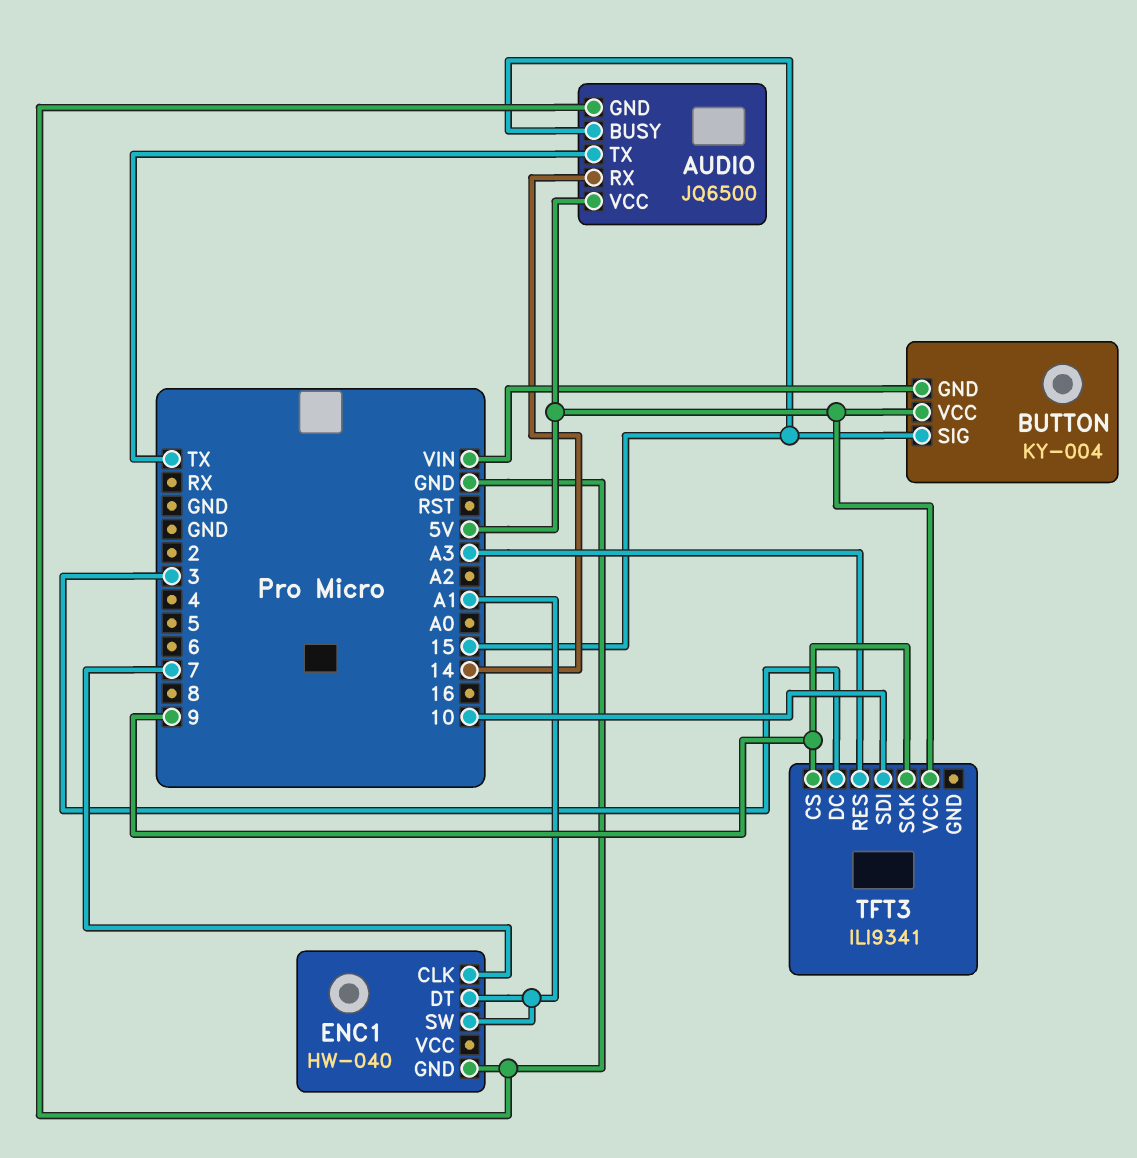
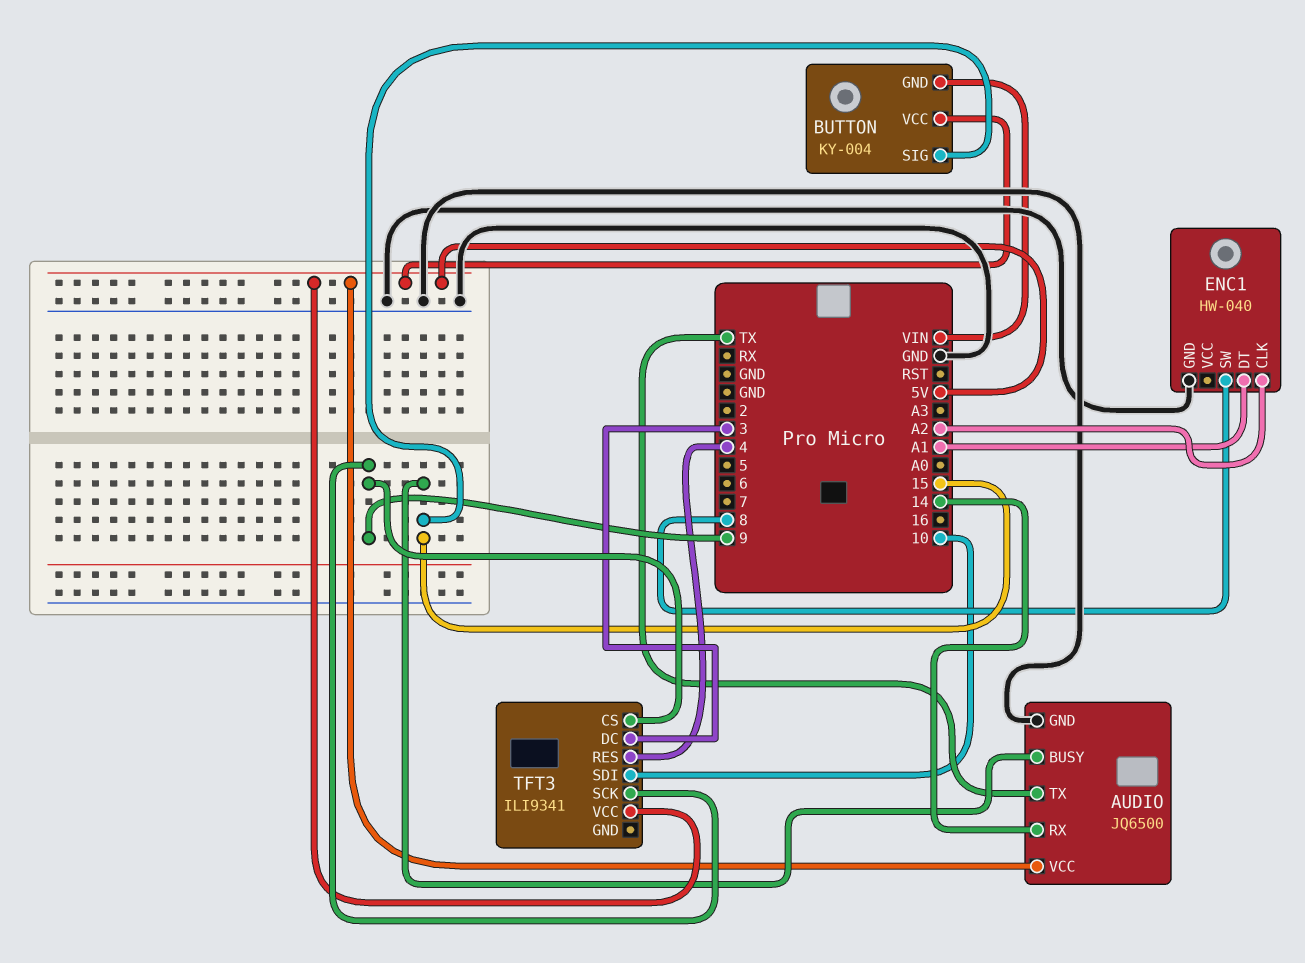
ENC1 pin CLK: 7 -> A2
ENC1 pin SW: A1 -> 8
TFT3 pin RES: A3 -> 4

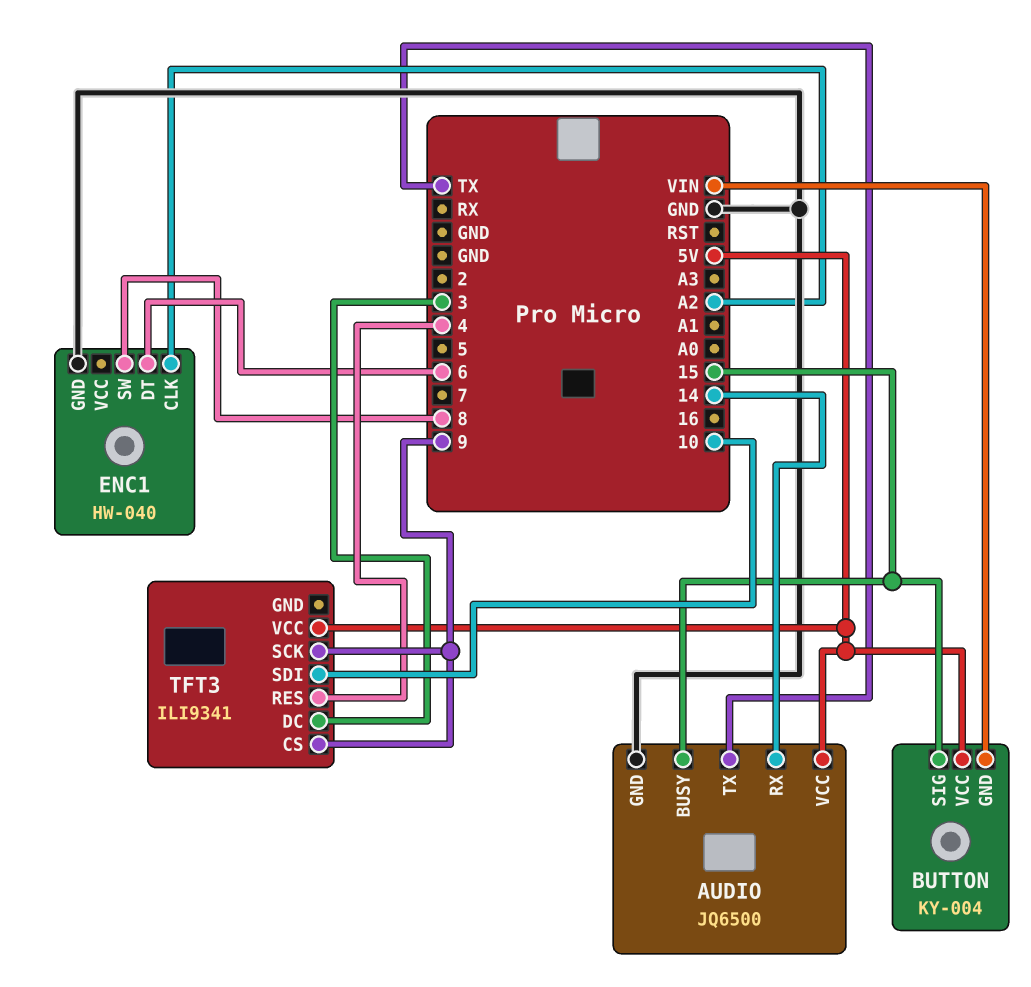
ENC1 pin DT: A1 -> 6

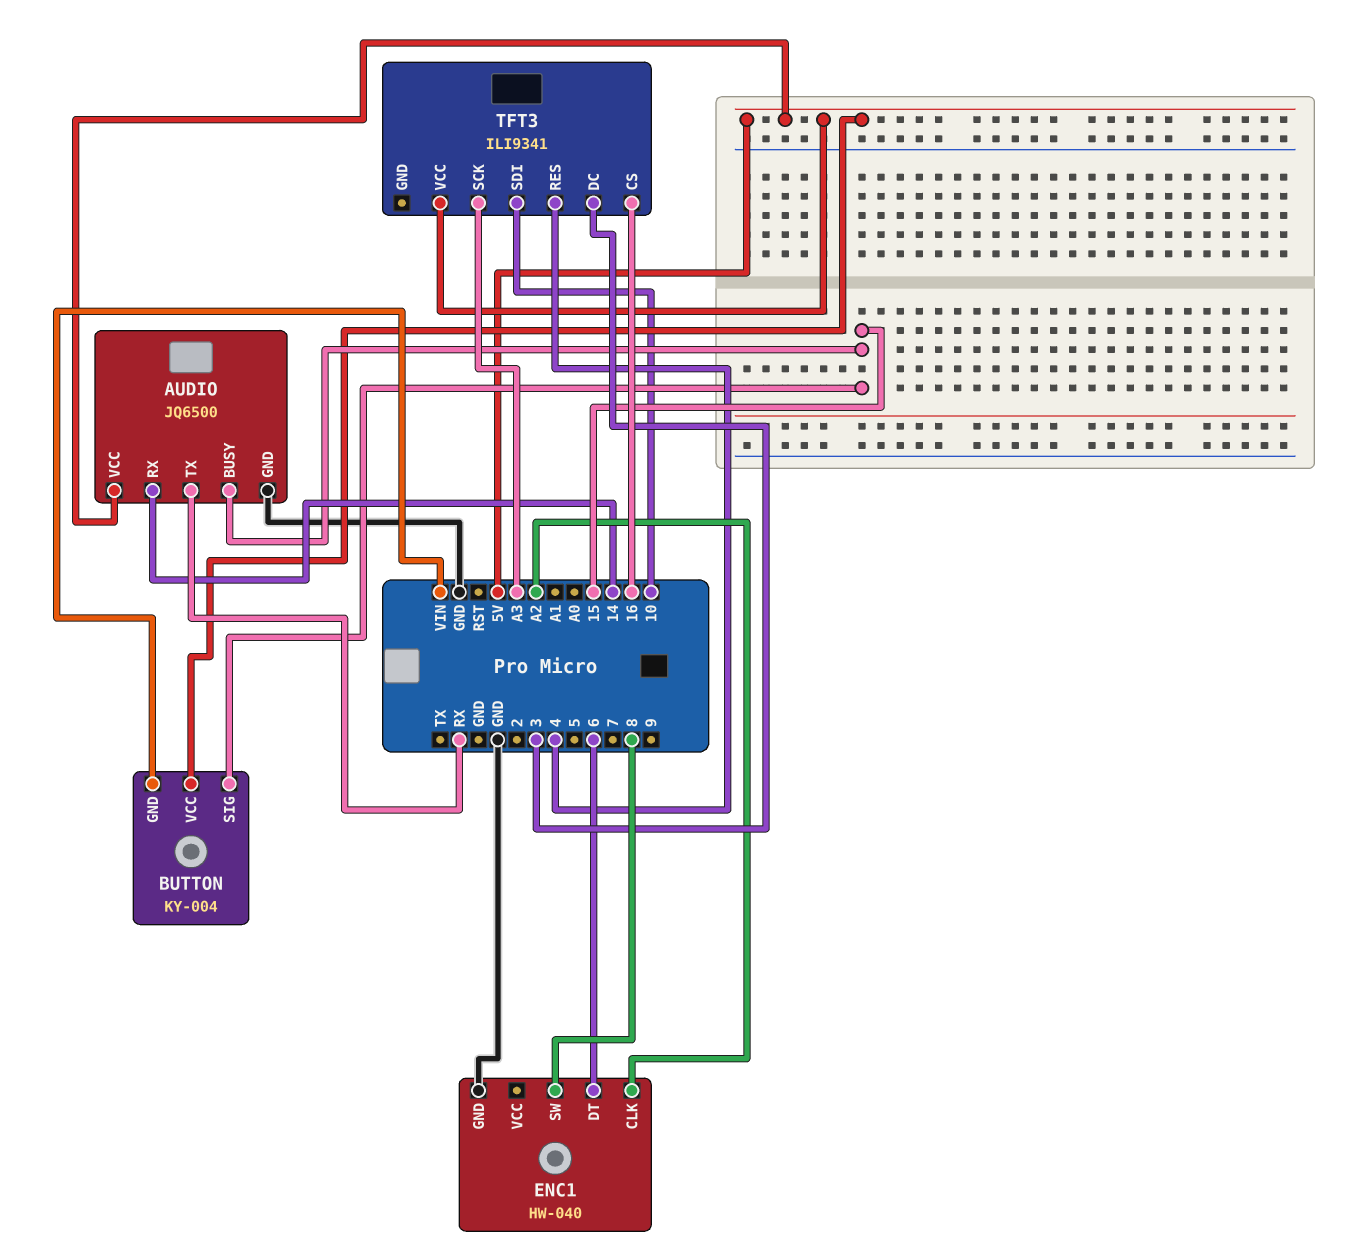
AUDIO pin TX: TX -> RX
TFT3 pin CS: 9 -> 16
TFT3 pin SCK: 9 -> A3

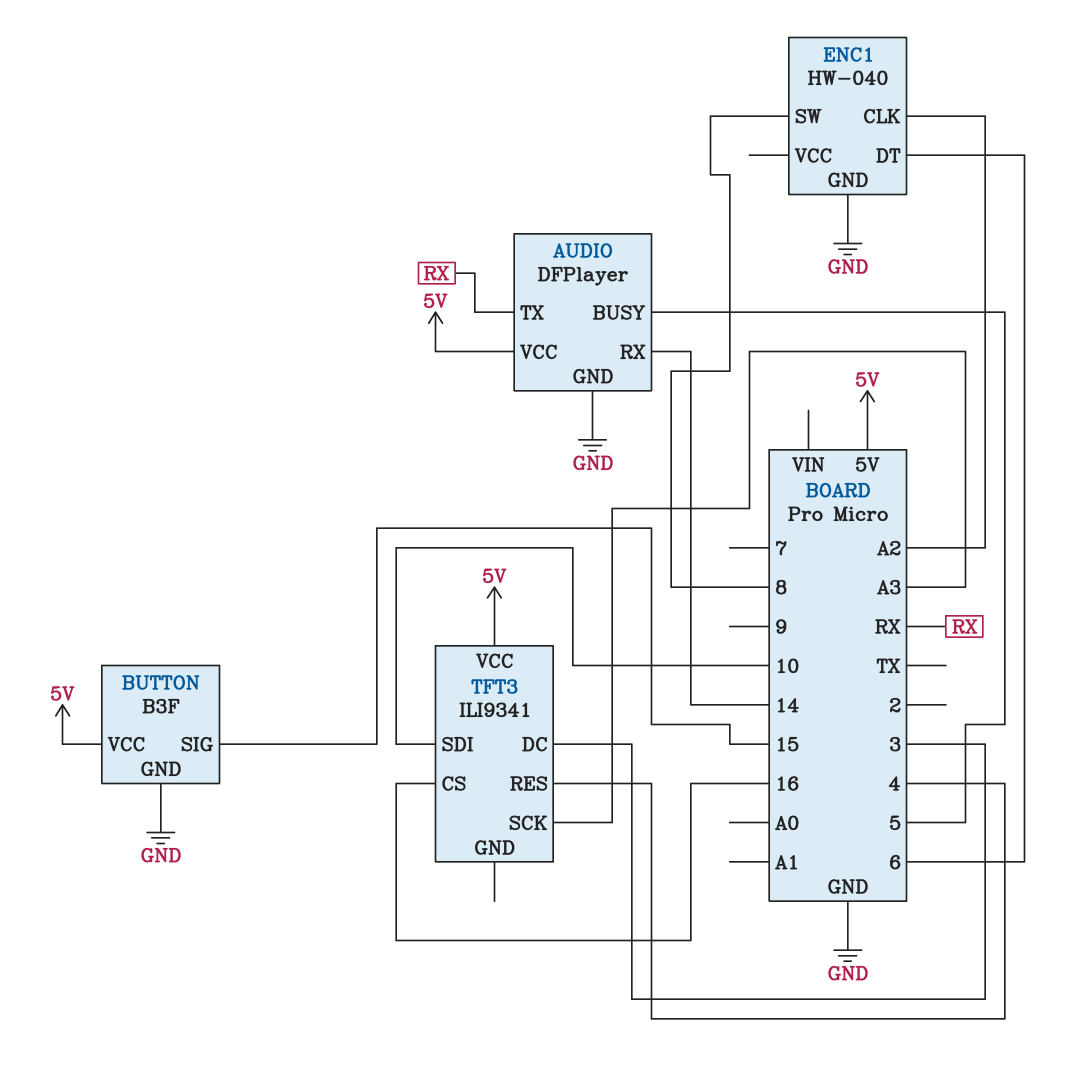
AUDIO: JQ6500 -> DFPlayer
AUDIO pin BUSY: 15 -> 5
BUTTON: KY-004 -> B3F
BUTTON pin GND: VIN -> GND

